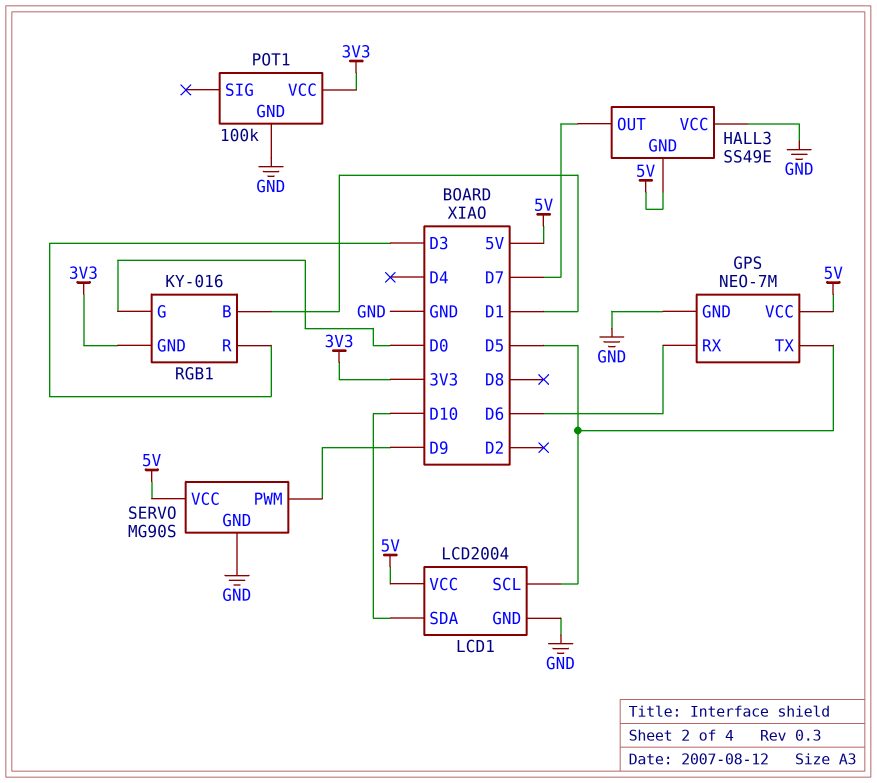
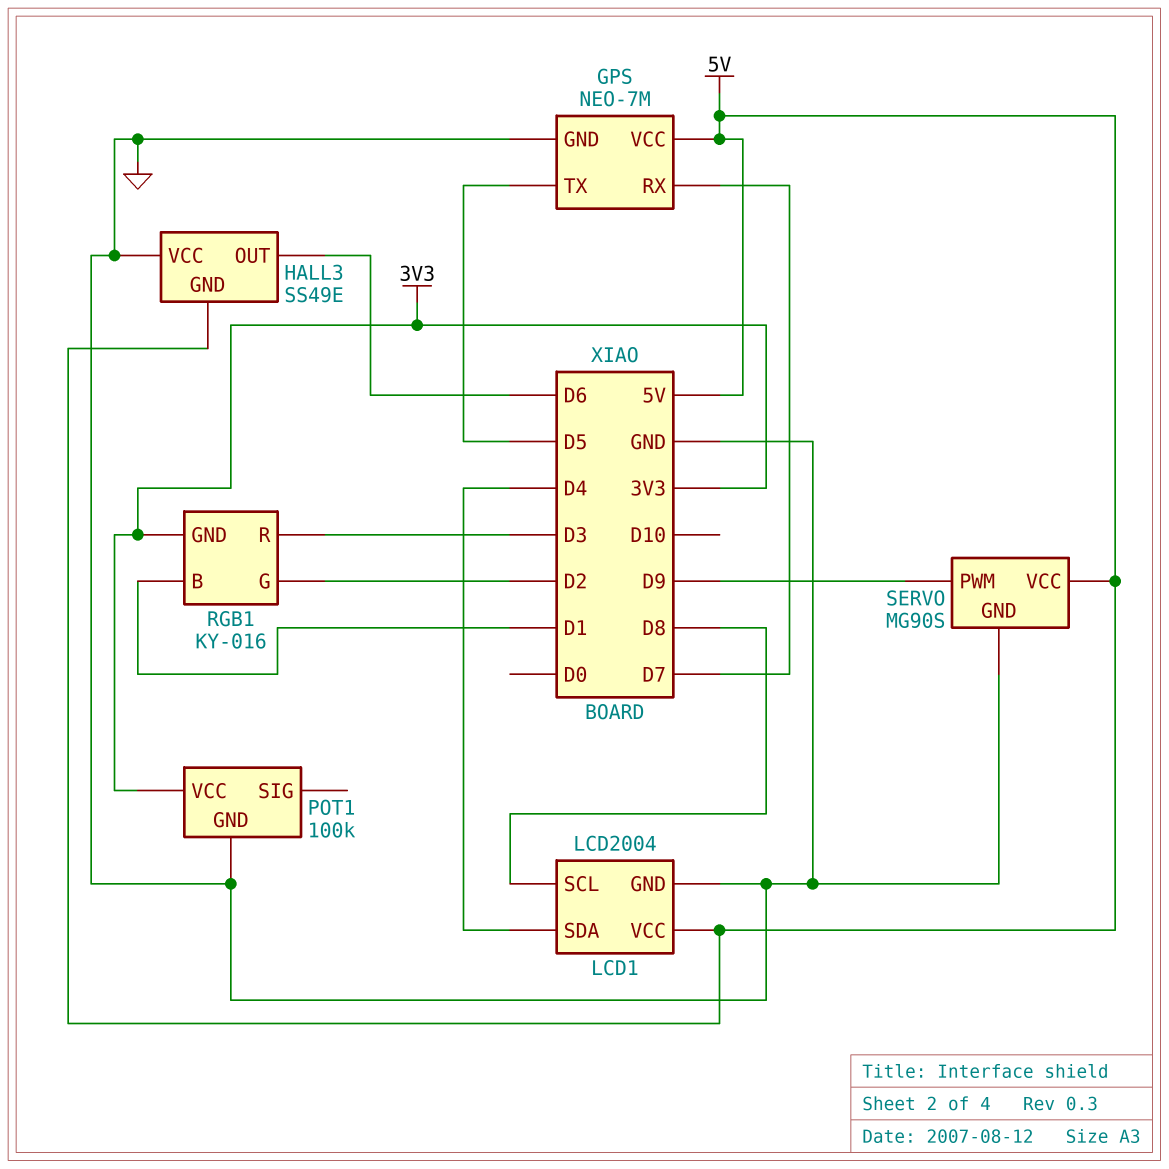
GPS pin RX: D6 -> D7
HALL3 pin OUT: D7 -> D6
LCD1 pin SCL: D5 -> D8
LCD1 pin SDA: D10 -> D4
RGB1 pin G: D0 -> D2

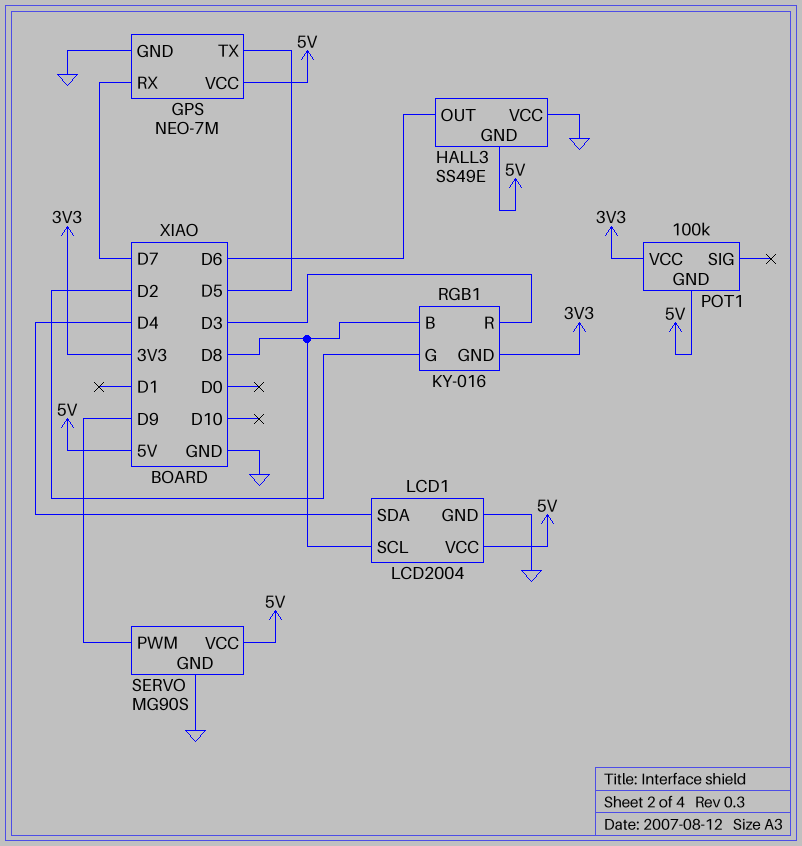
POT1 pin GND: GND -> 5V
RGB1 pin B: D1 -> D8

